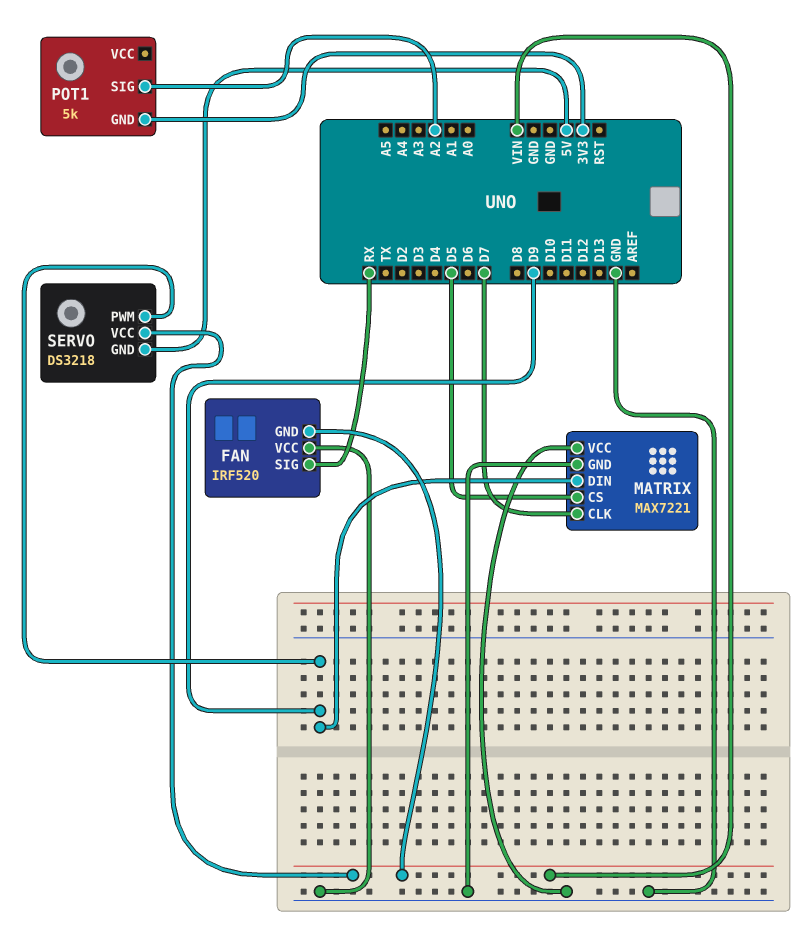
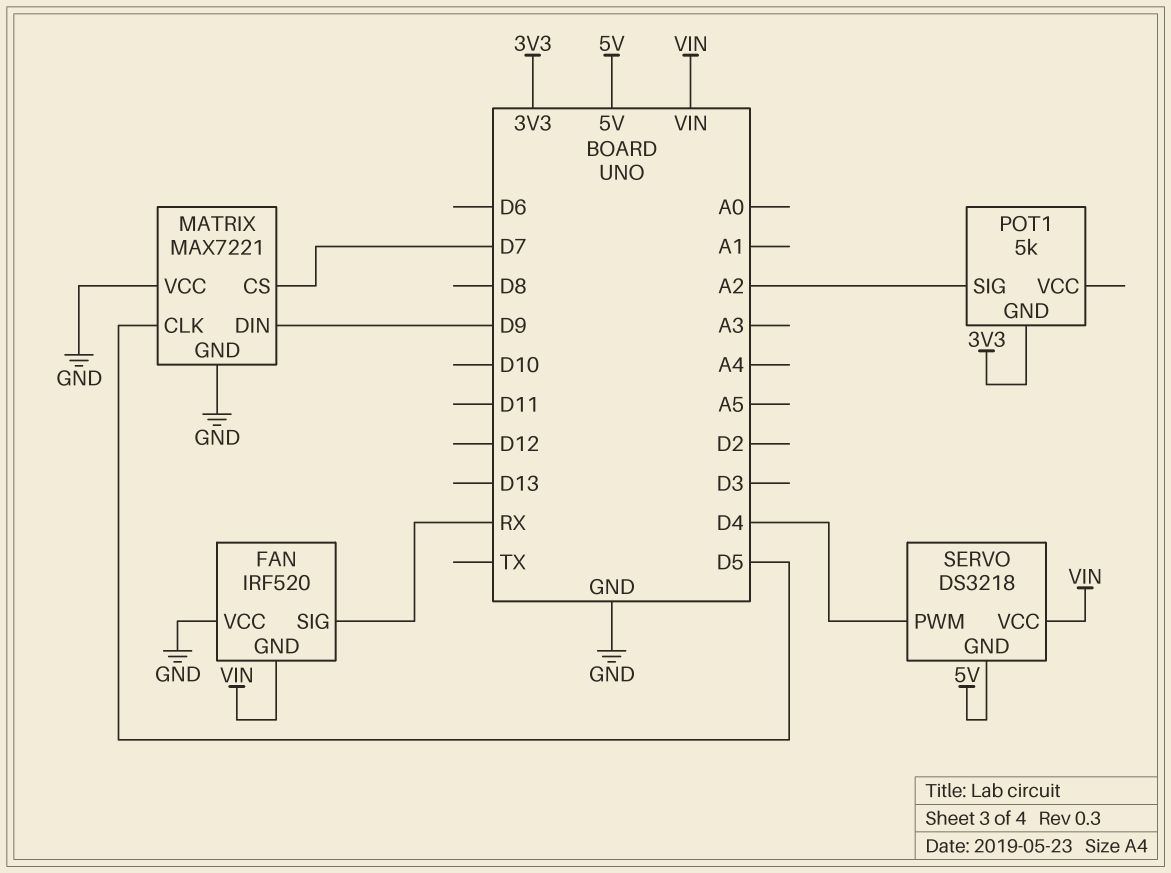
MATRIX pin CLK: D7 -> D5
MATRIX pin CS: D5 -> D7
SERVO pin PWM: D9 -> D4

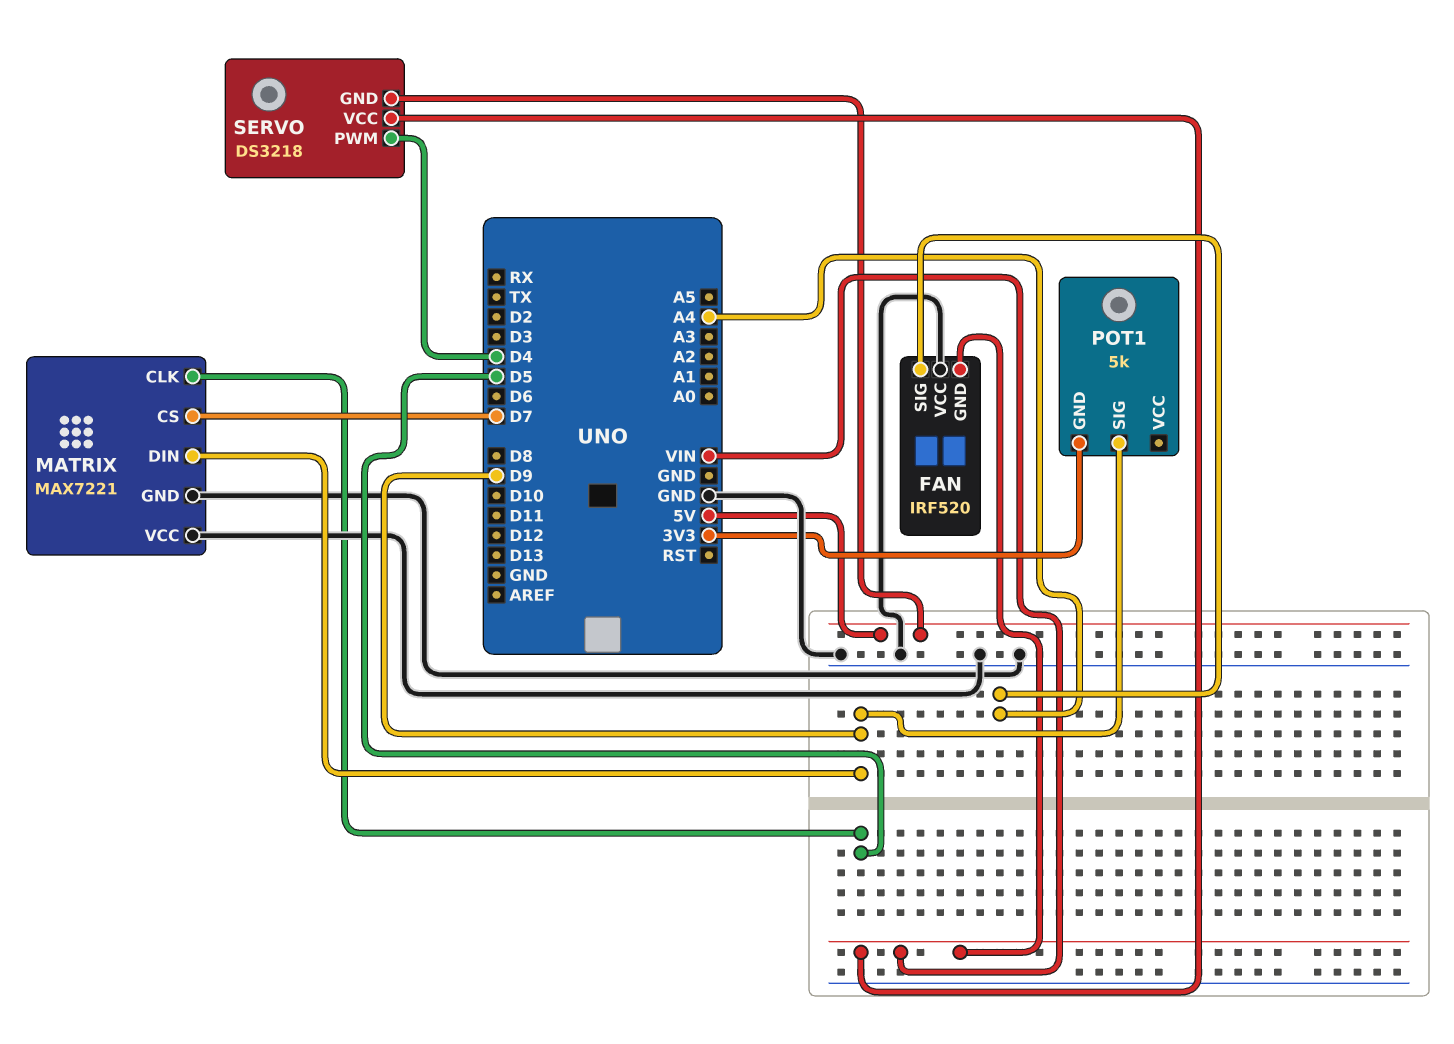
FAN pin SIG: RX -> A4
POT1 pin SIG: A2 -> D9

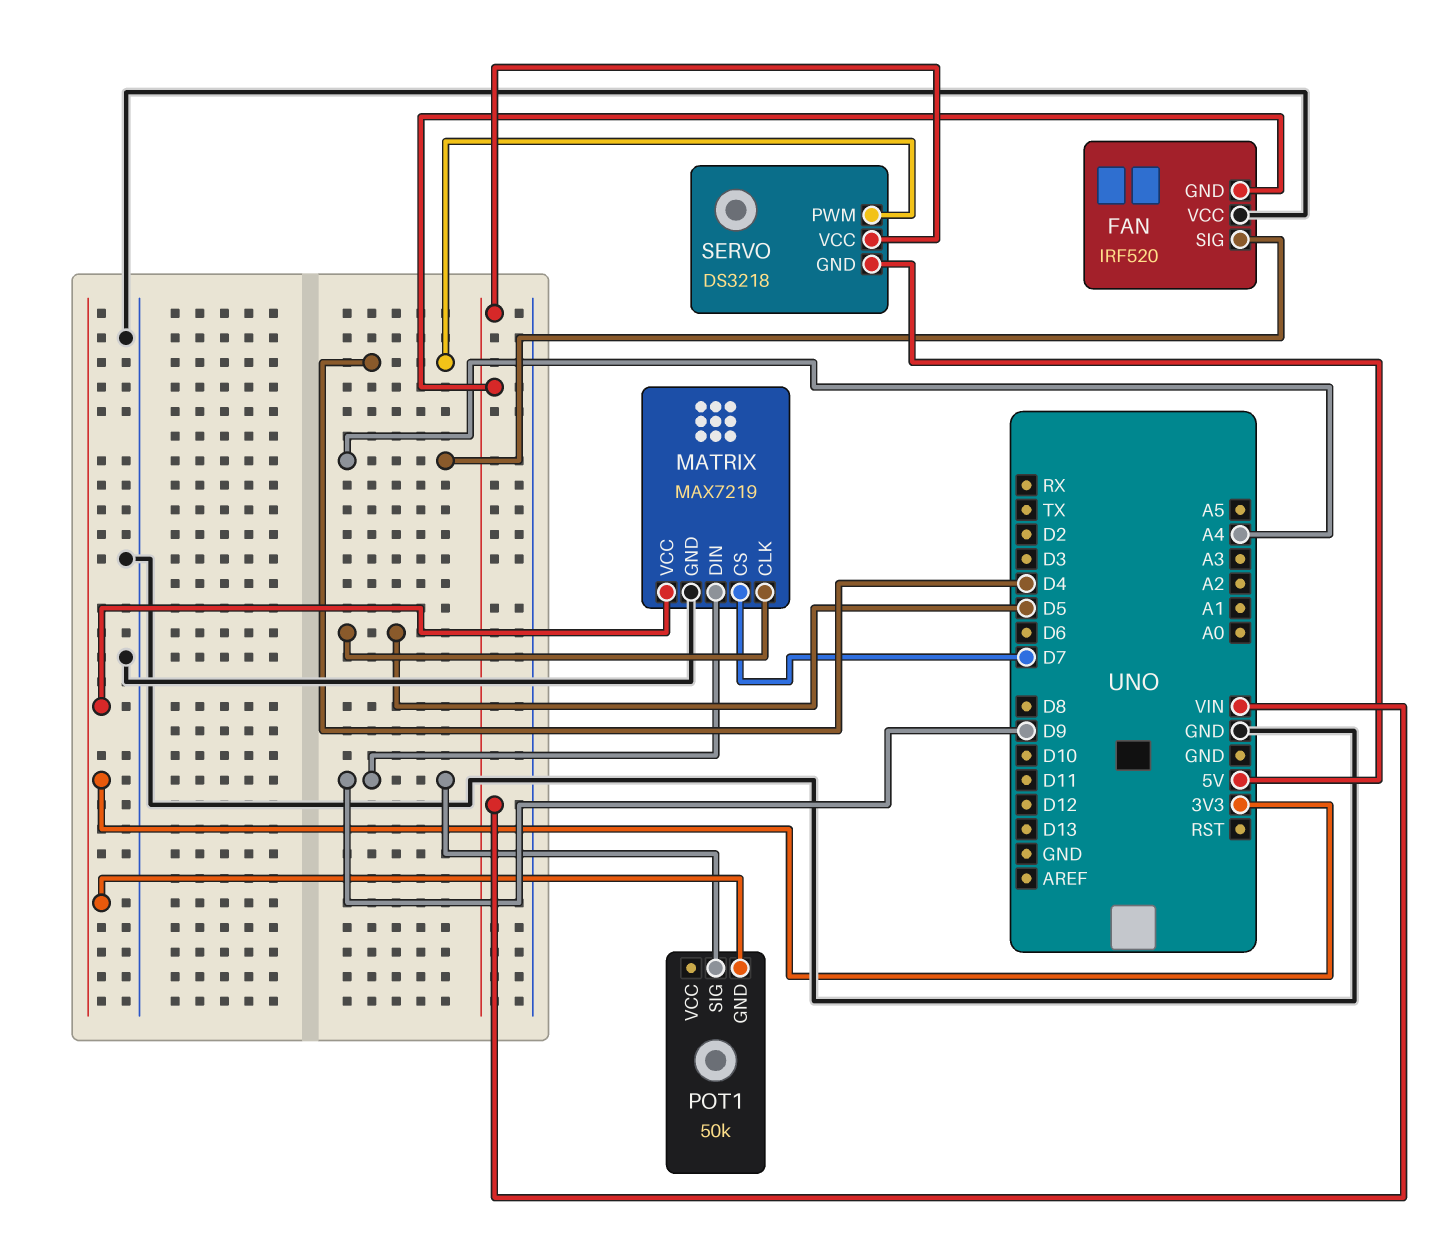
MATRIX: MAX7221 -> MAX7219
MATRIX pin VCC: GND -> 3V3
POT1: 5k -> 50k

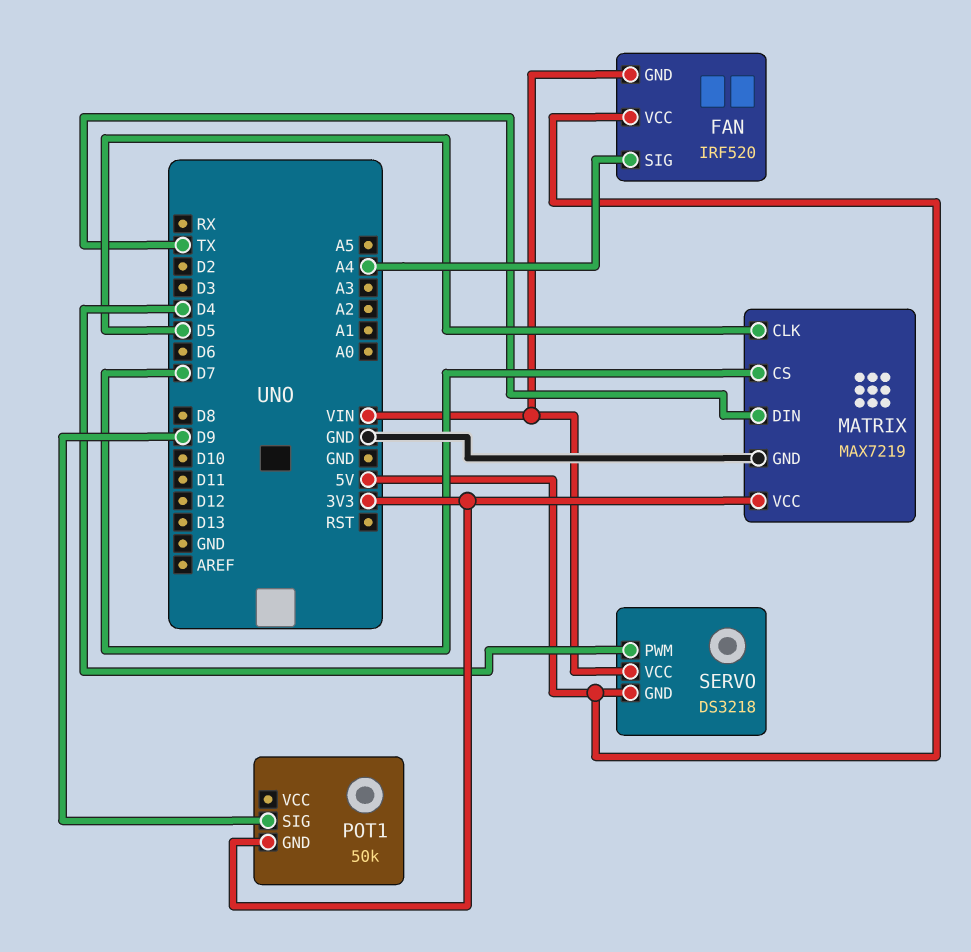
FAN pin VCC: GND -> 5V
MATRIX pin DIN: D9 -> TX

